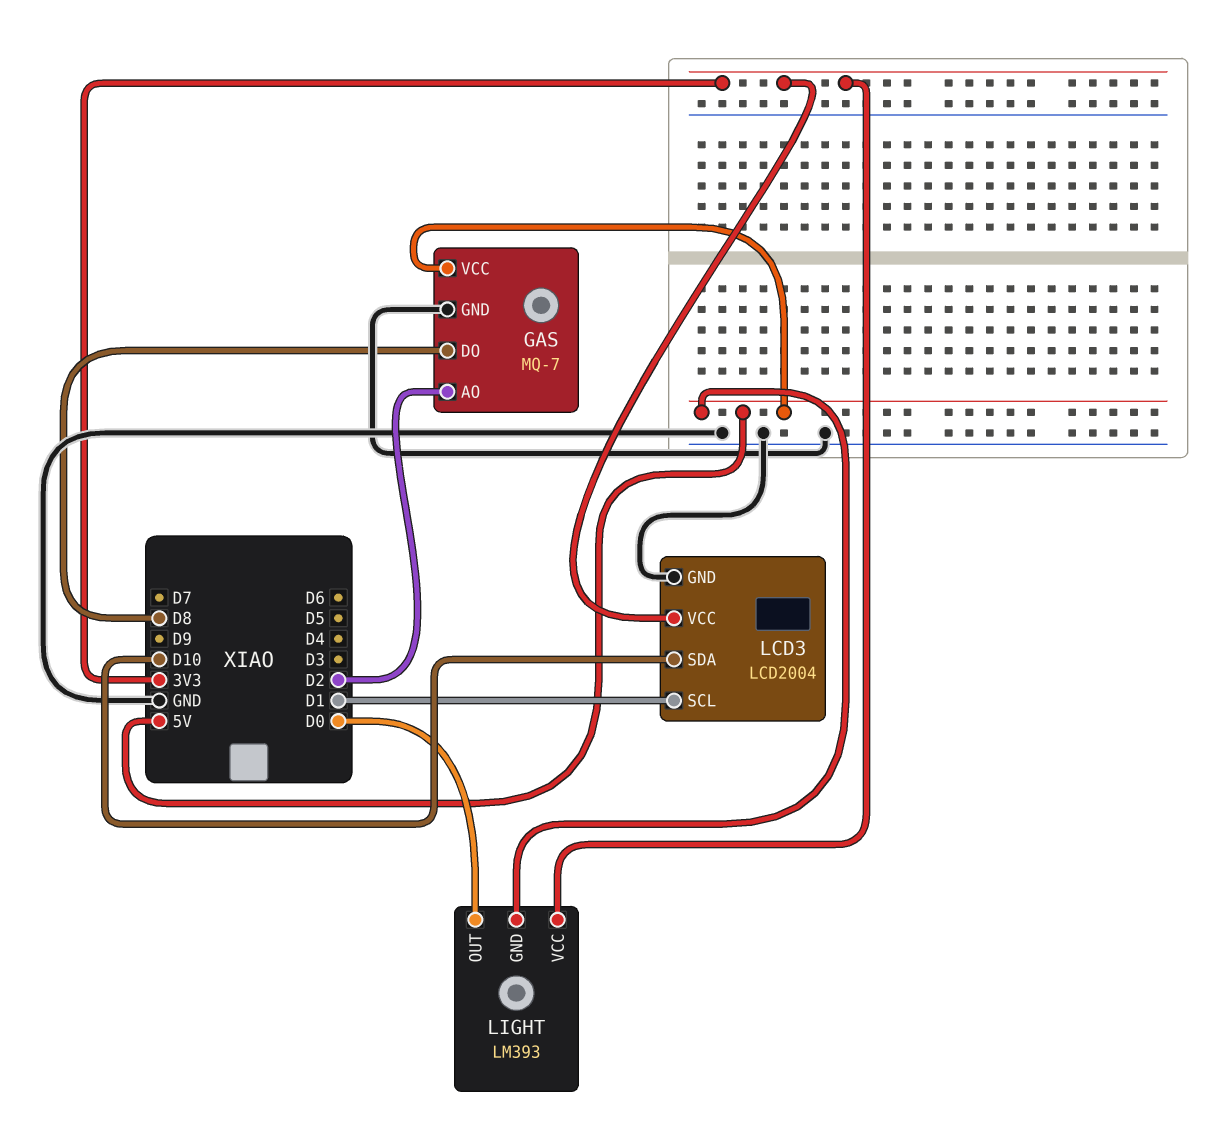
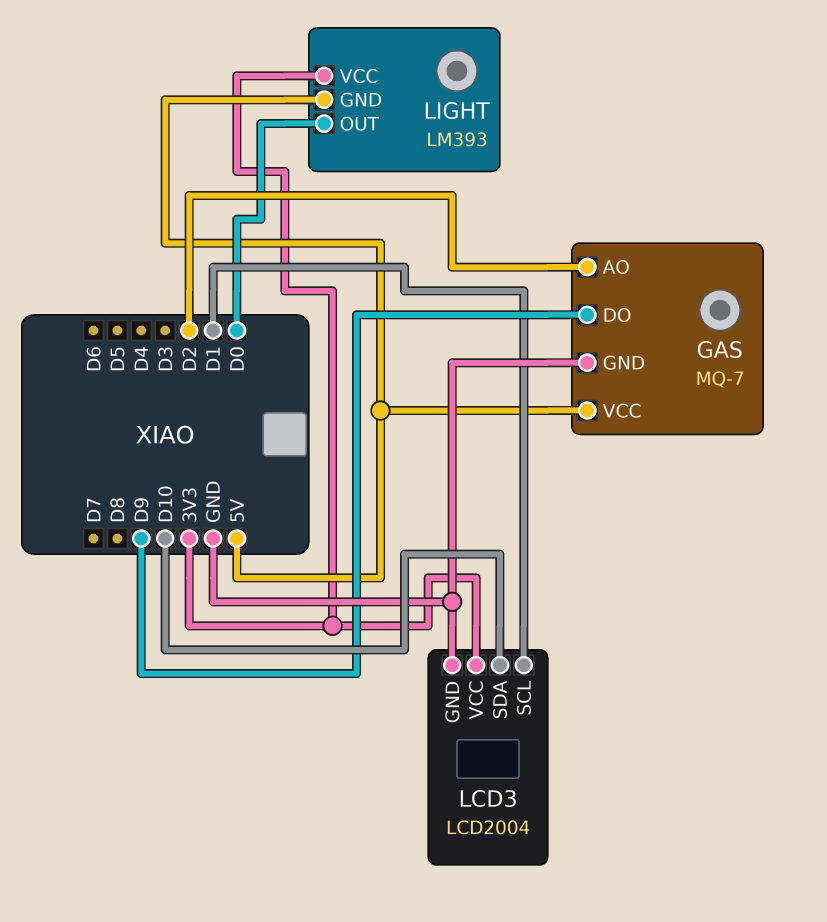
GAS pin DO: D8 -> D9

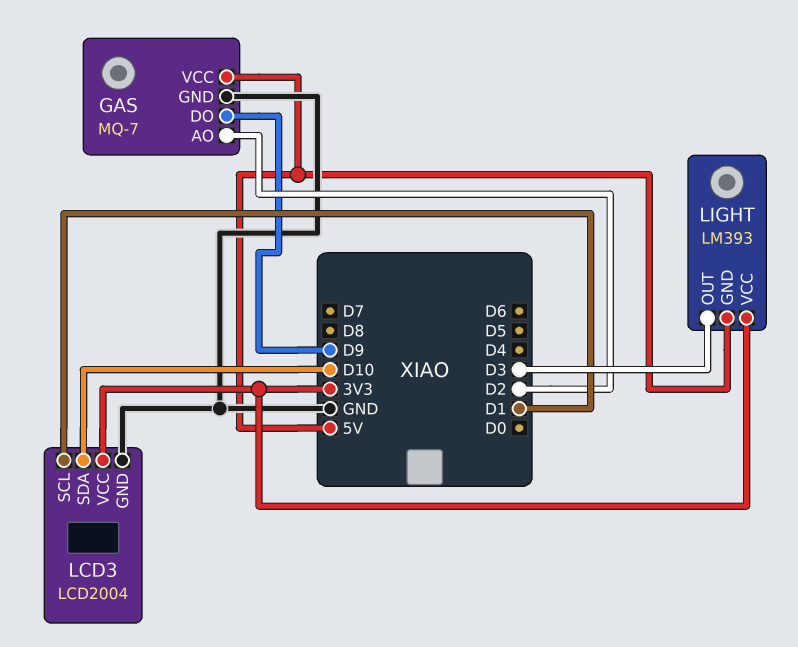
LIGHT pin OUT: D0 -> D3

